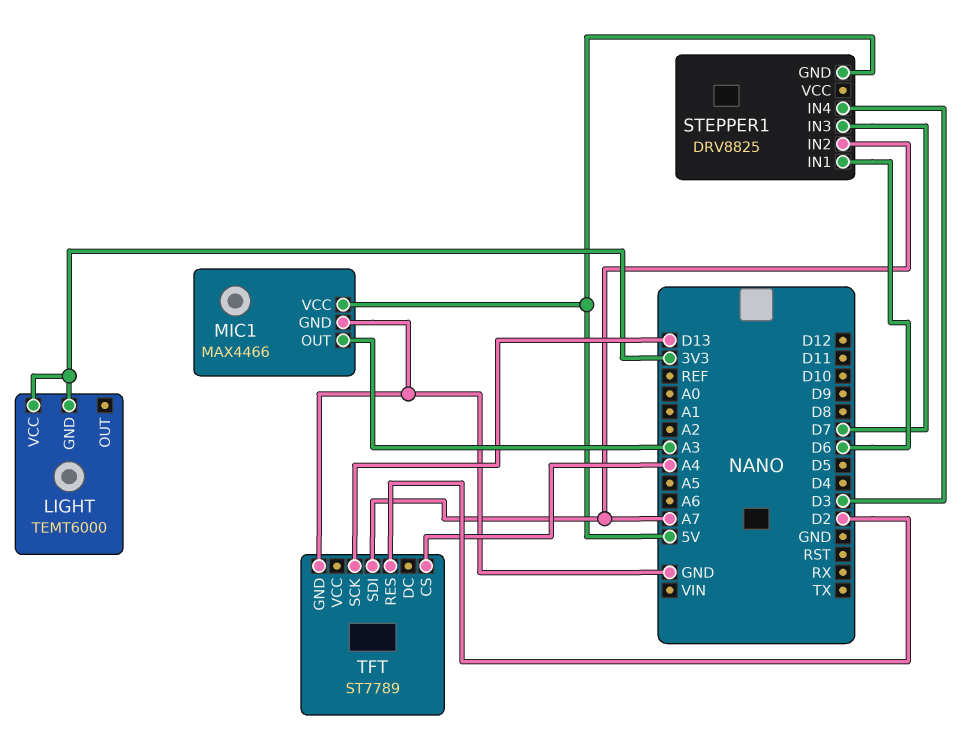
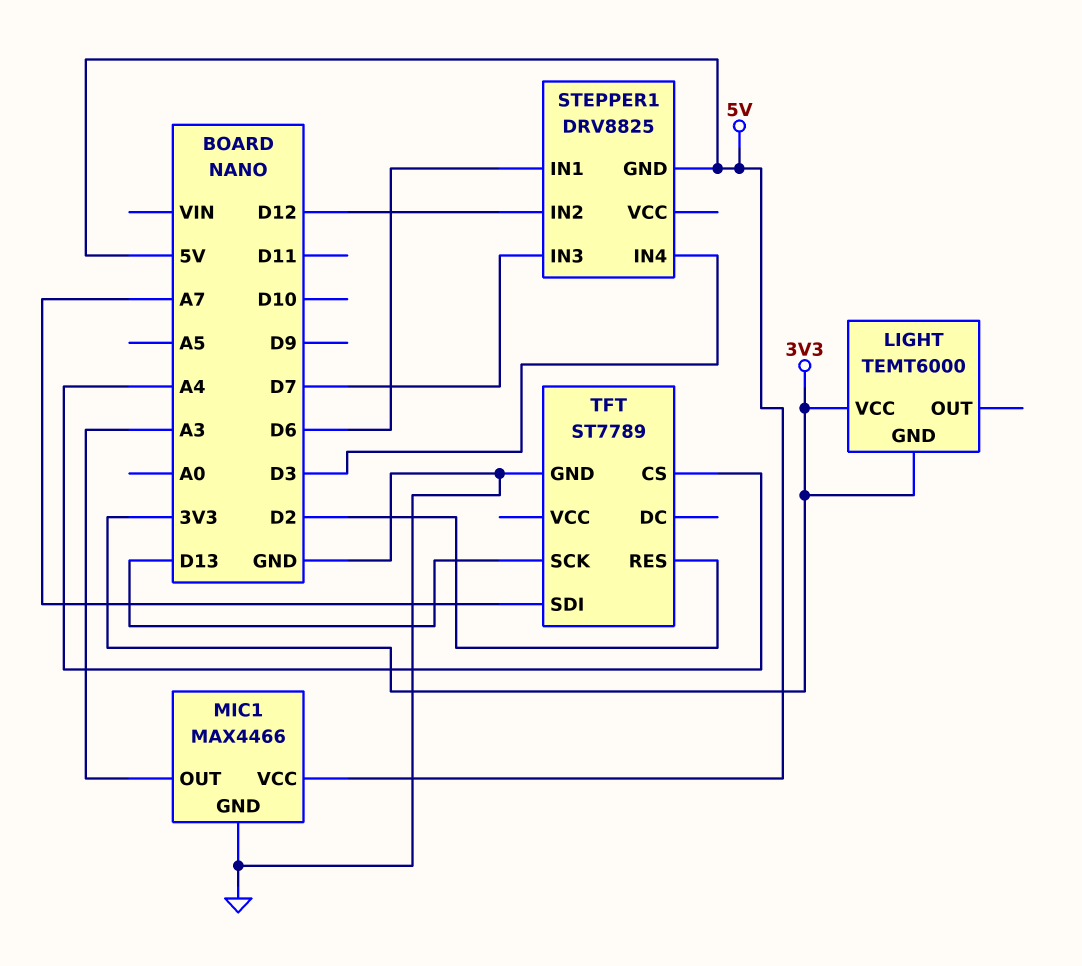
STEPPER1 pin IN2: A7 -> D12

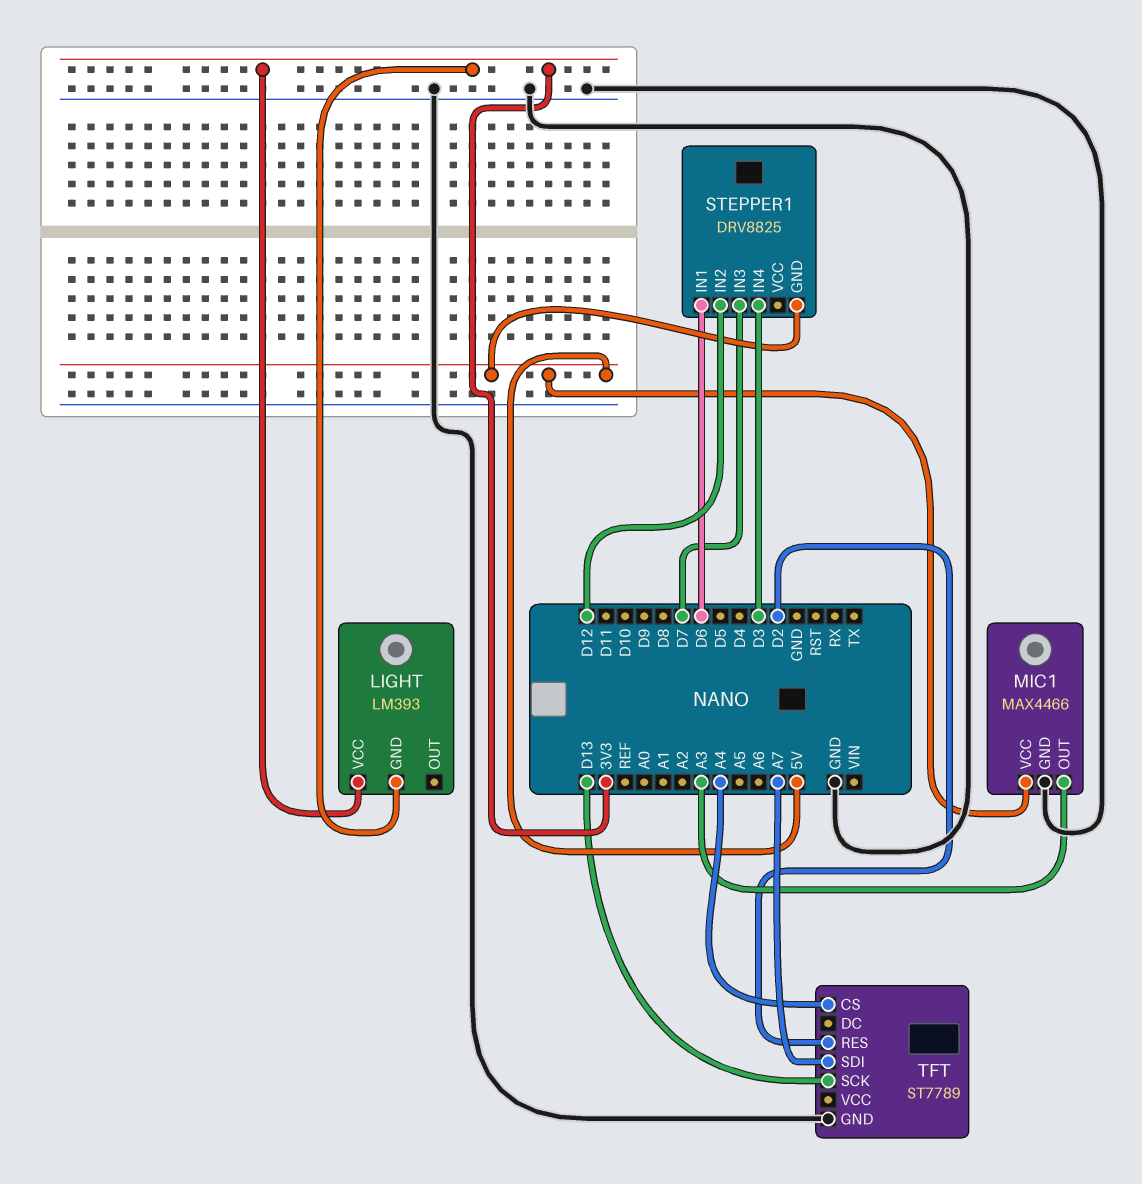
LIGHT: TEMT6000 -> LM393

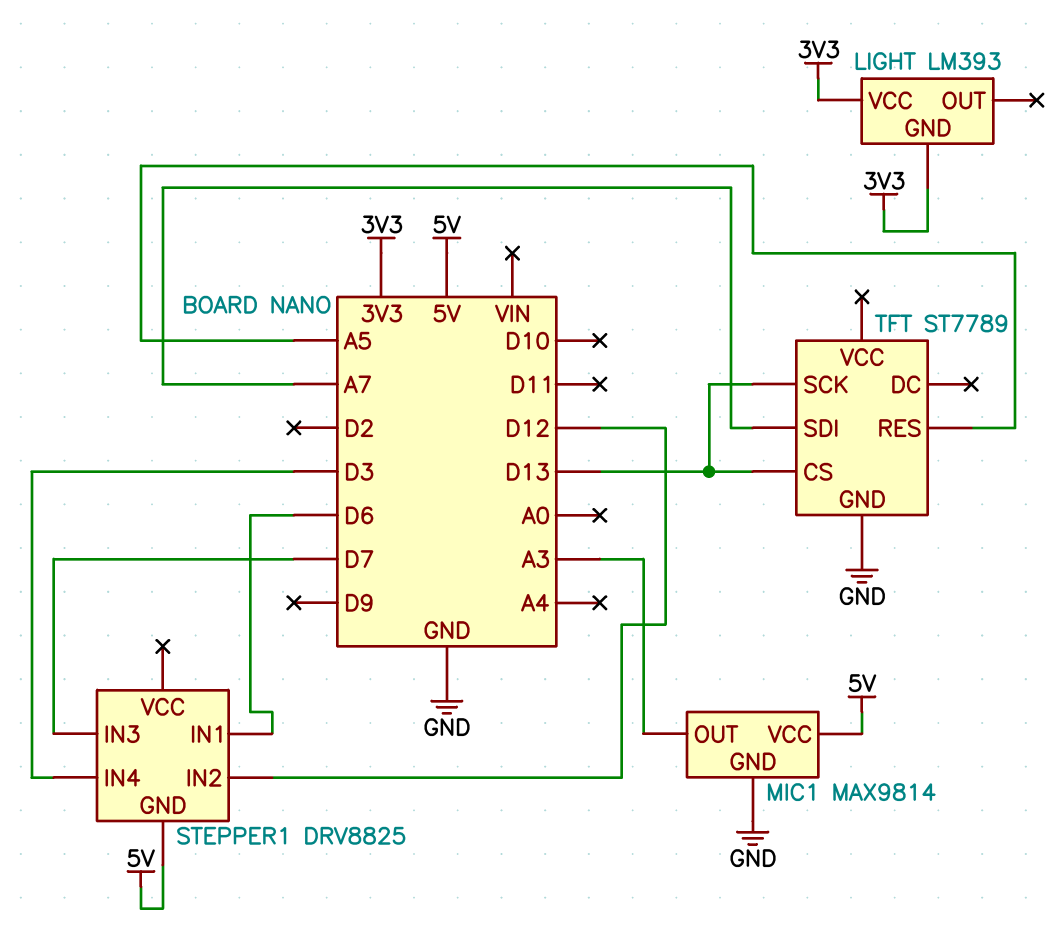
MIC1: MAX4466 -> MAX9814
TFT pin CS: A4 -> D13
TFT pin RES: D2 -> A5

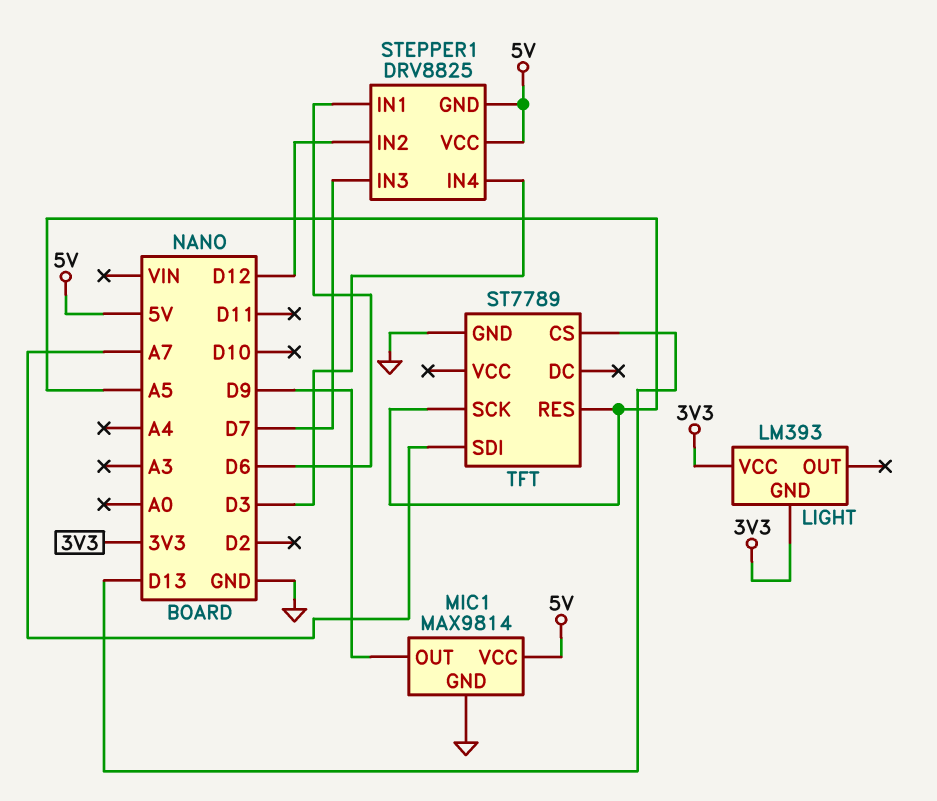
MIC1 pin OUT: A3 -> D9
STEPPER1 pin VCC: none -> 5V
TFT pin SCK: D13 -> A5

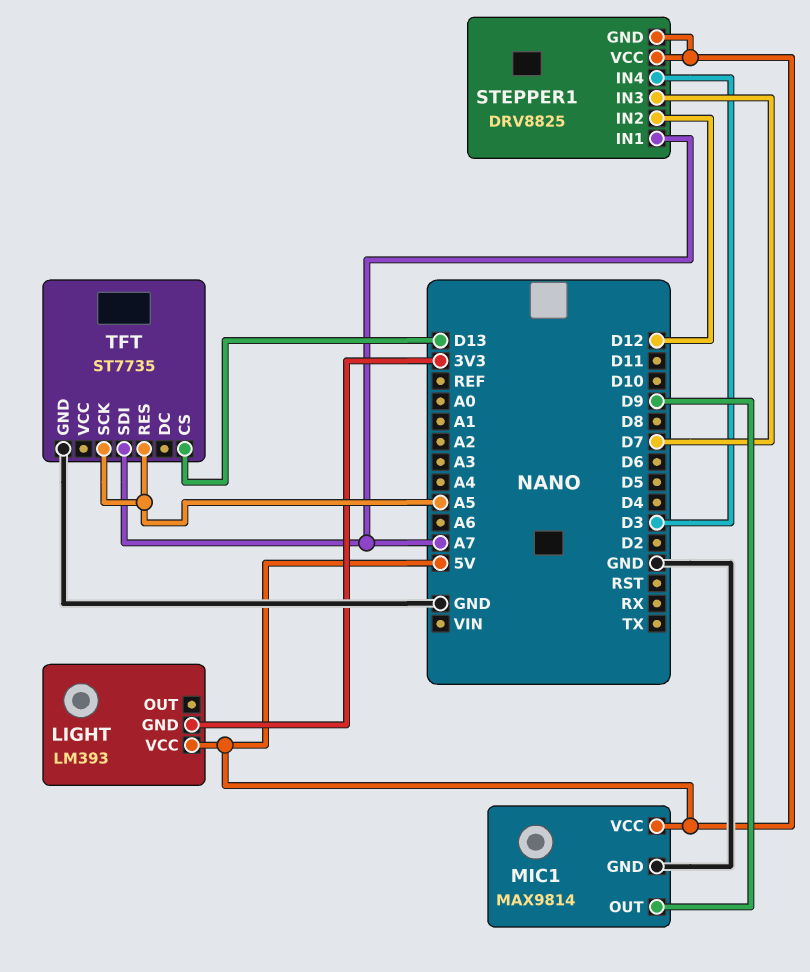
LIGHT pin VCC: 3V3 -> 5V
STEPPER1 pin IN1: D6 -> A7
TFT: ST7789 -> ST7735

